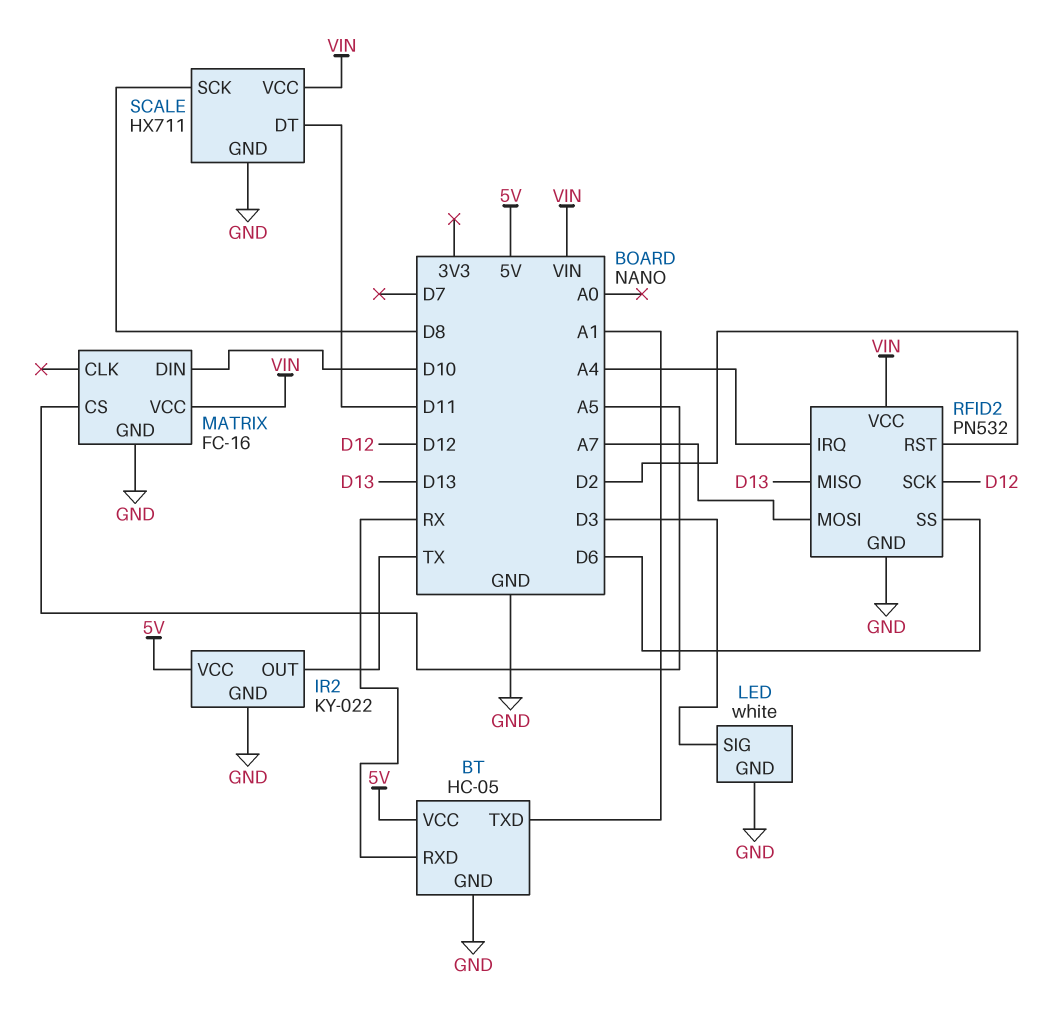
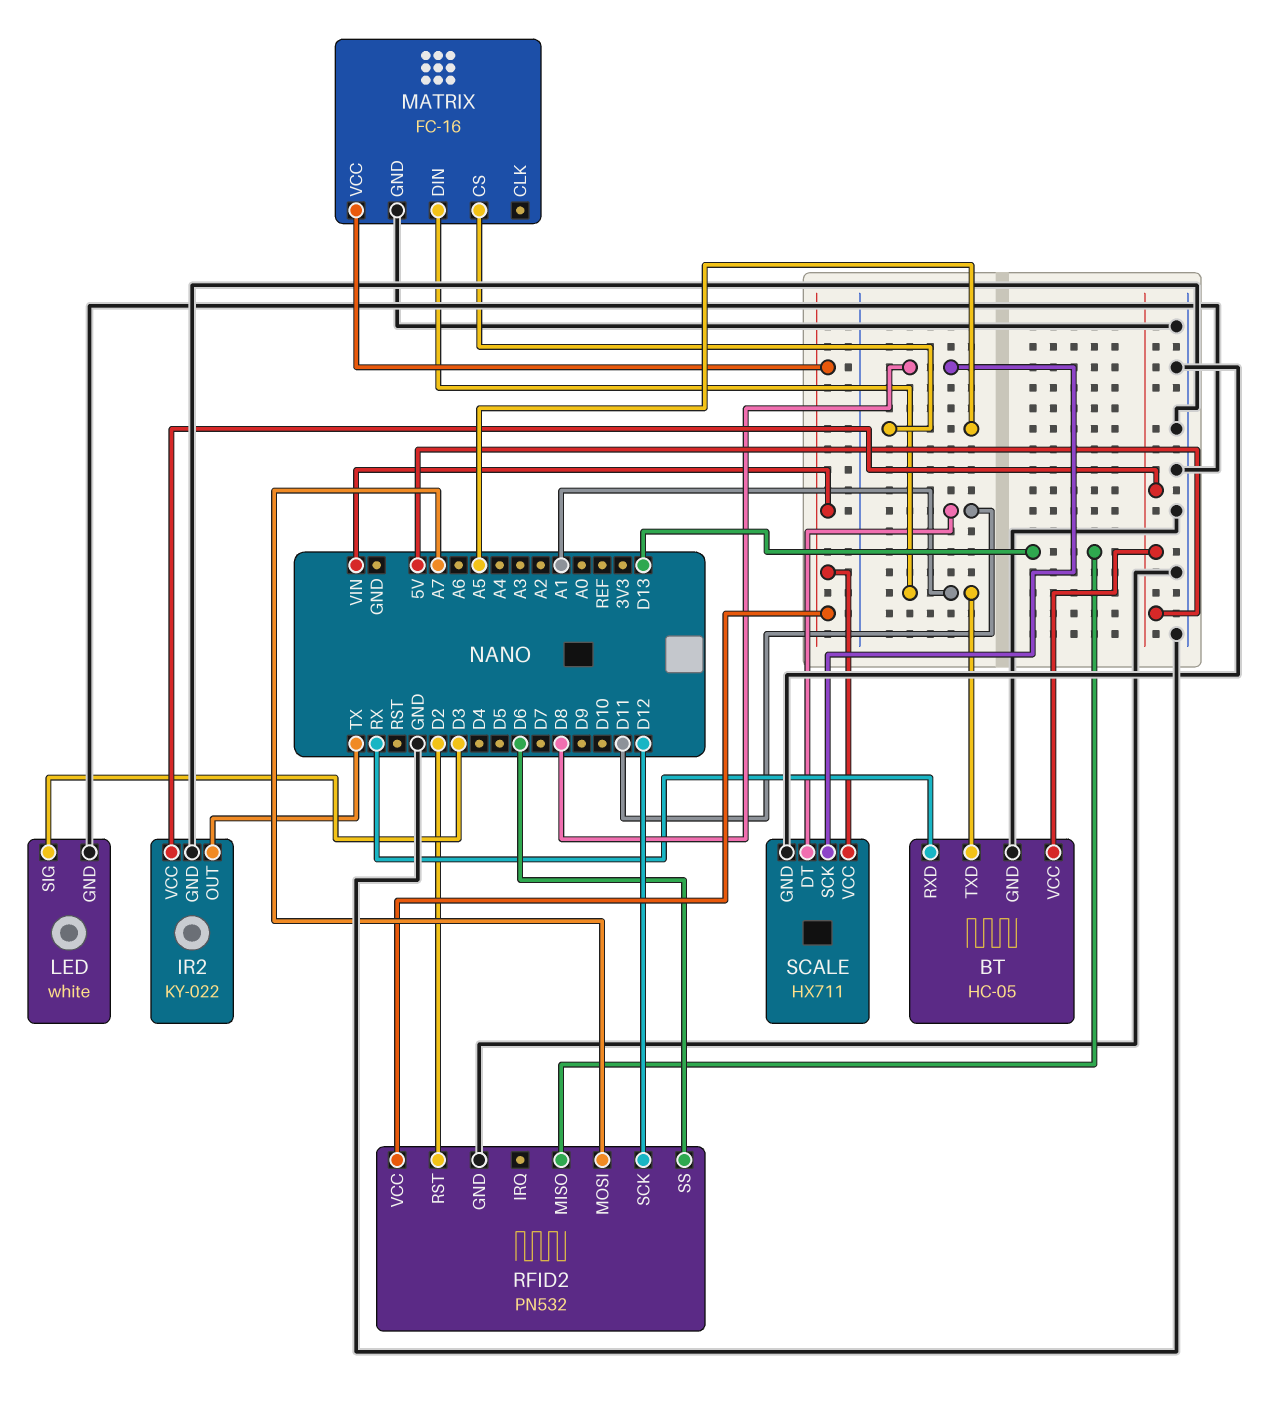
MATRIX pin DIN: D10 -> A1
RFID2 pin IRQ: A4 -> none

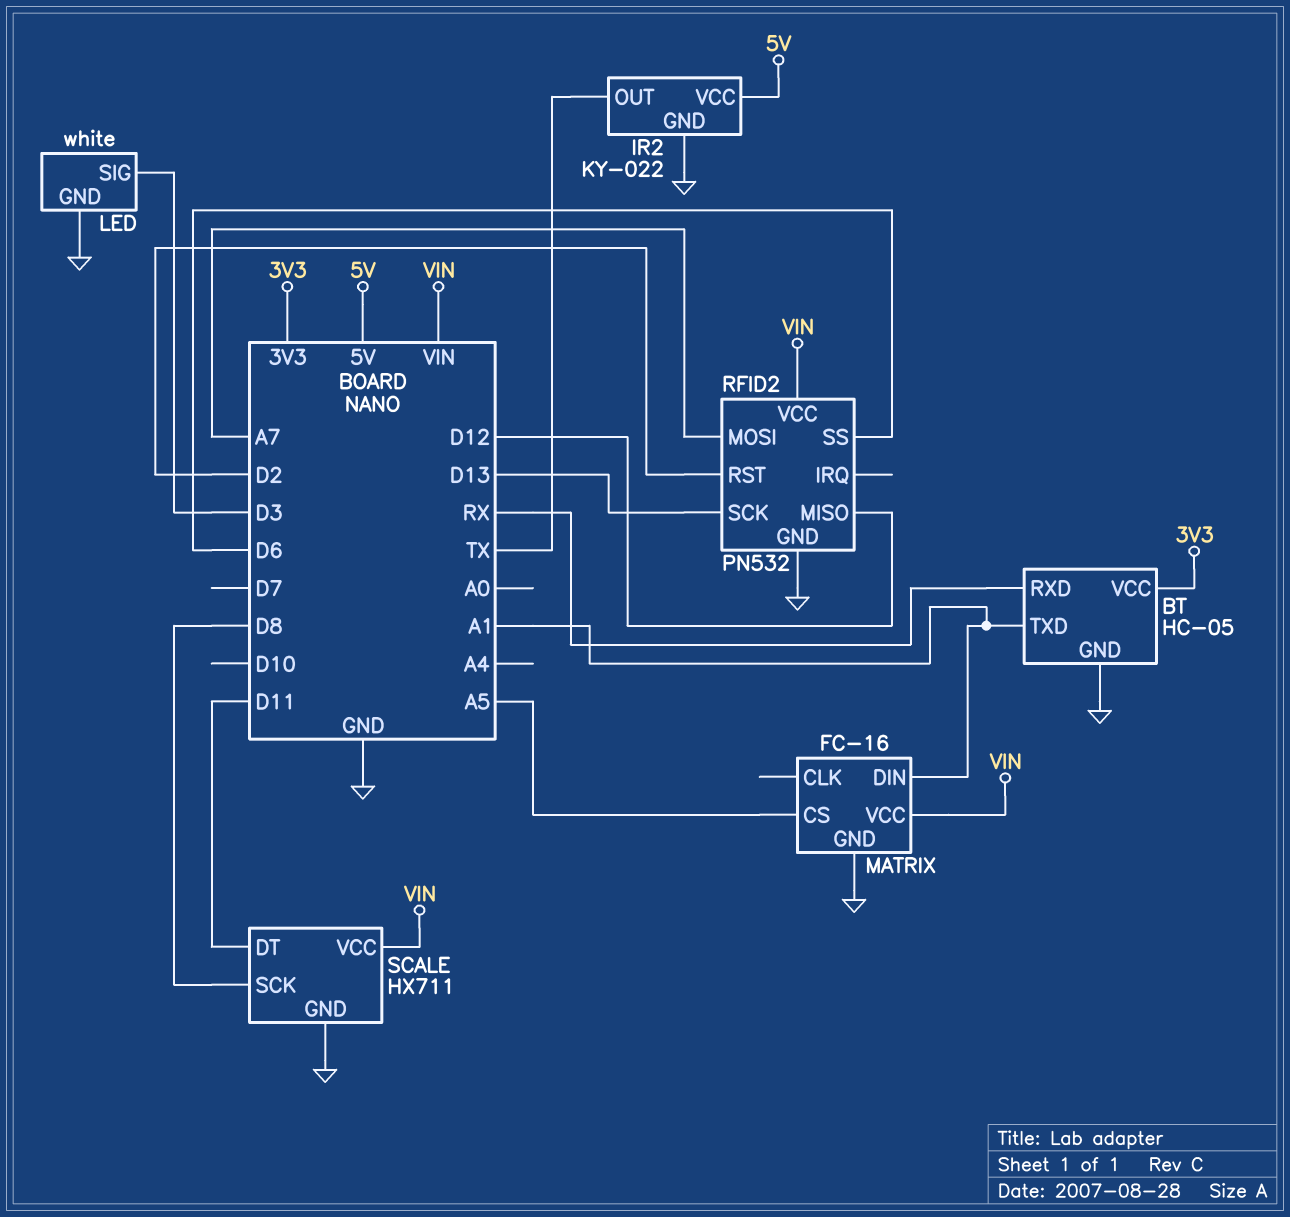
BT pin VCC: 5V -> 3V3
RFID2 pin MISO: D13 -> D12
RFID2 pin SCK: D12 -> D13

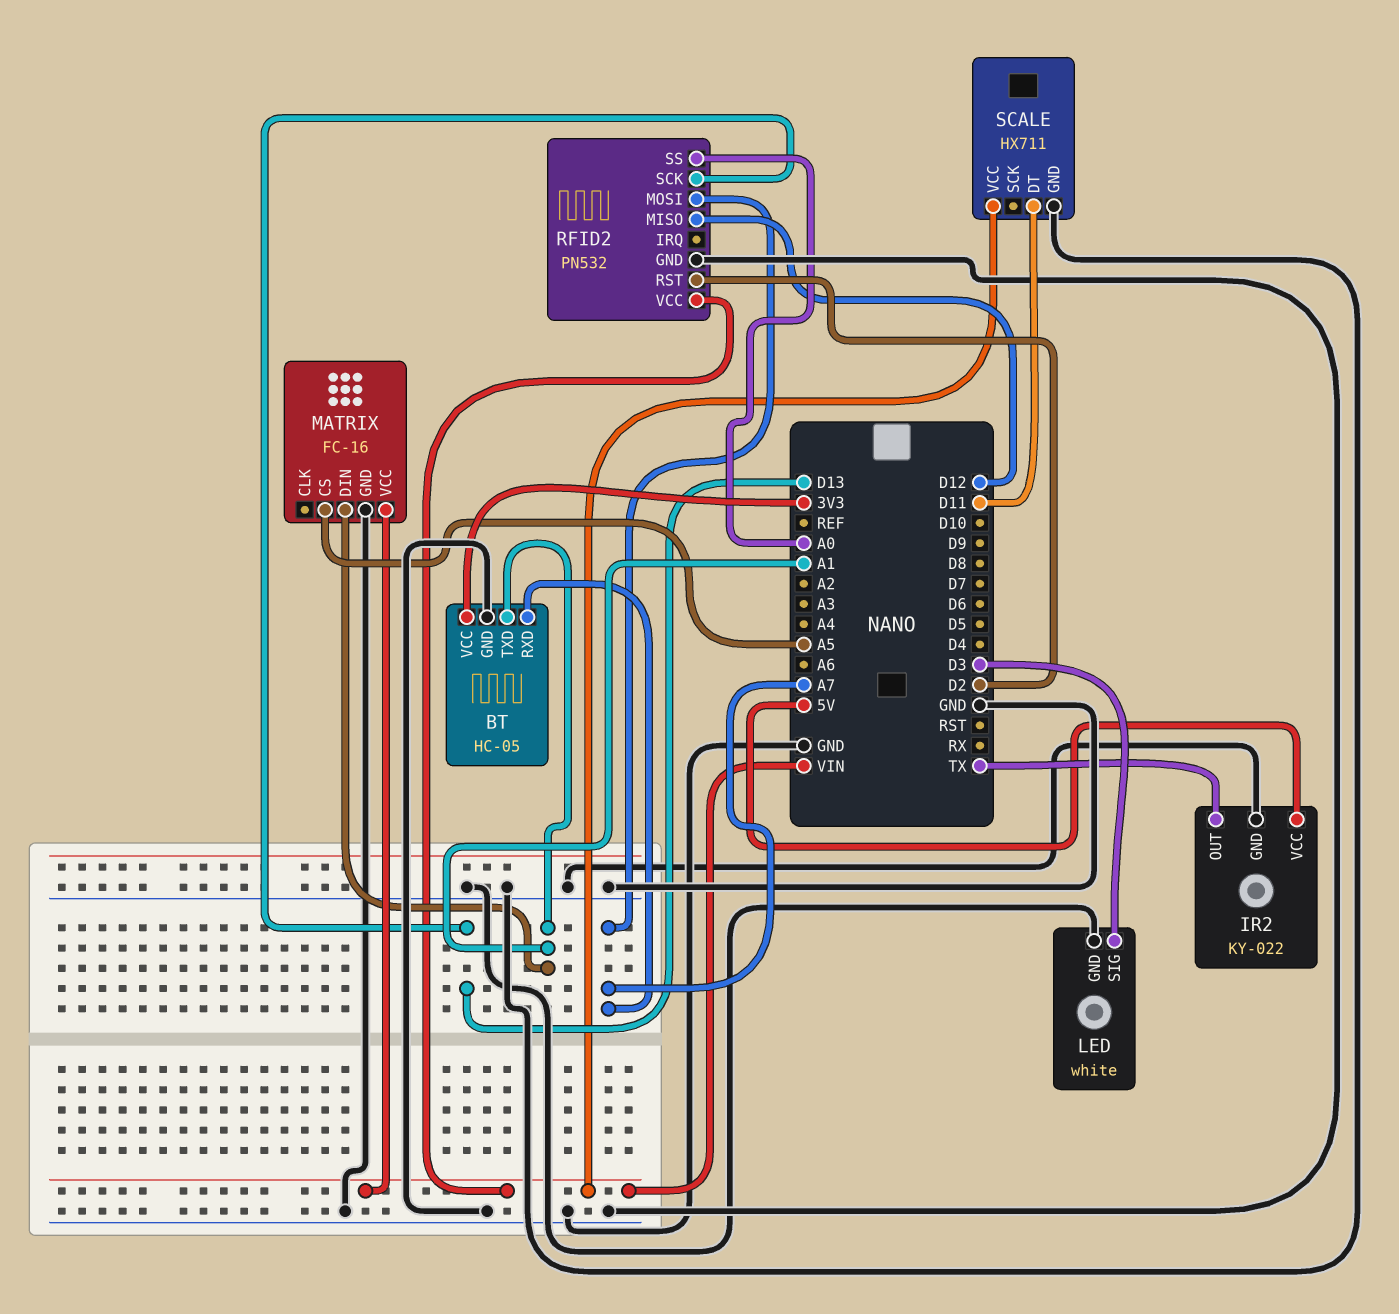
BT pin RXD: RX -> A7
RFID2 pin SS: D6 -> A0
SCALE pin SCK: D8 -> none

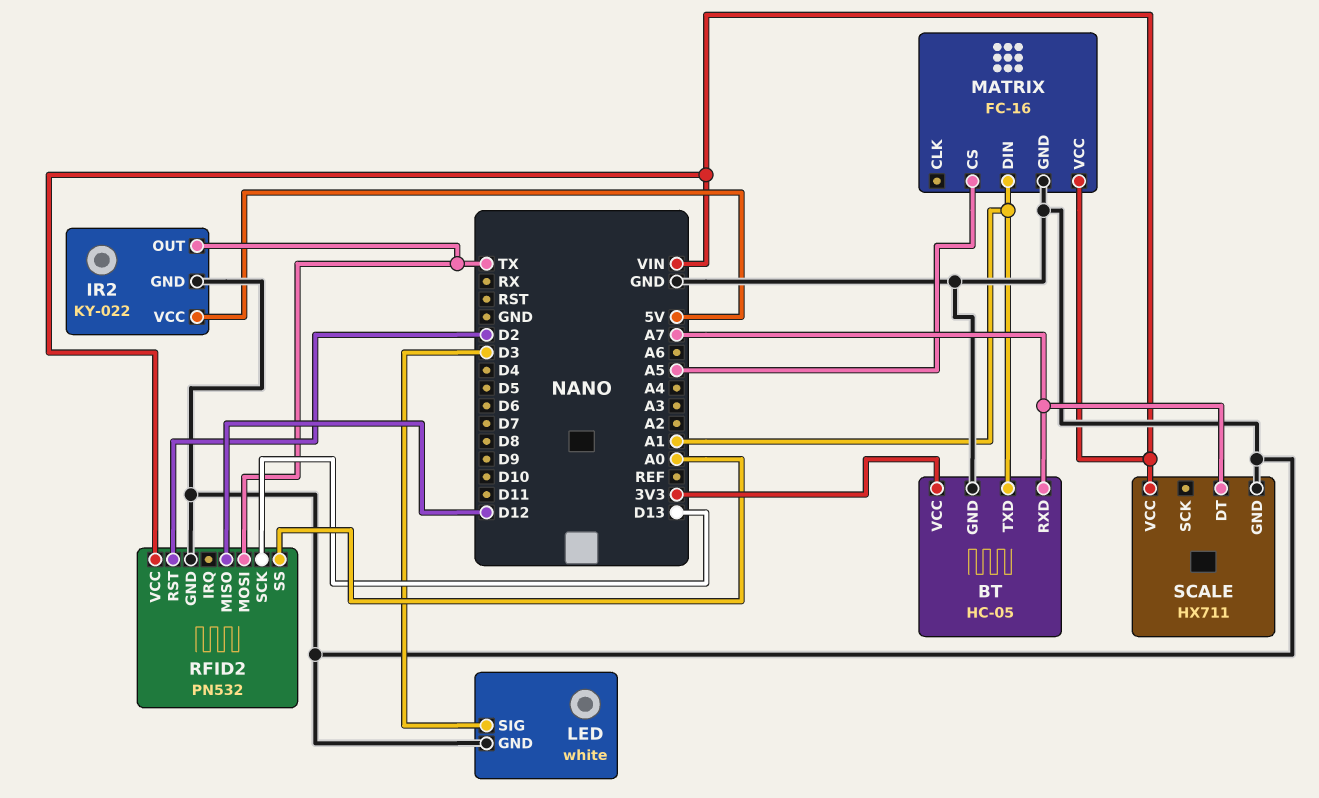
RFID2 pin MOSI: A7 -> TX
SCALE pin DT: D11 -> A7

